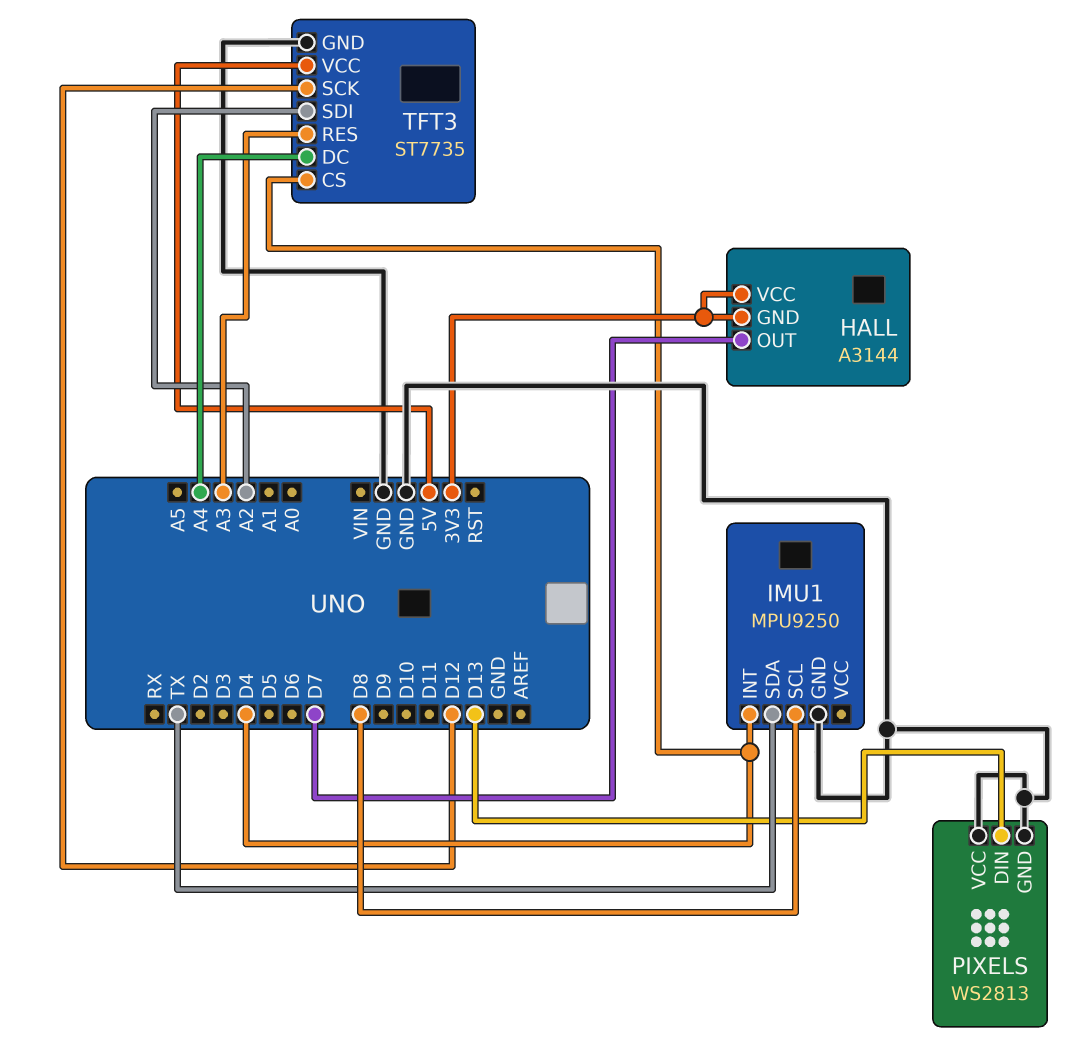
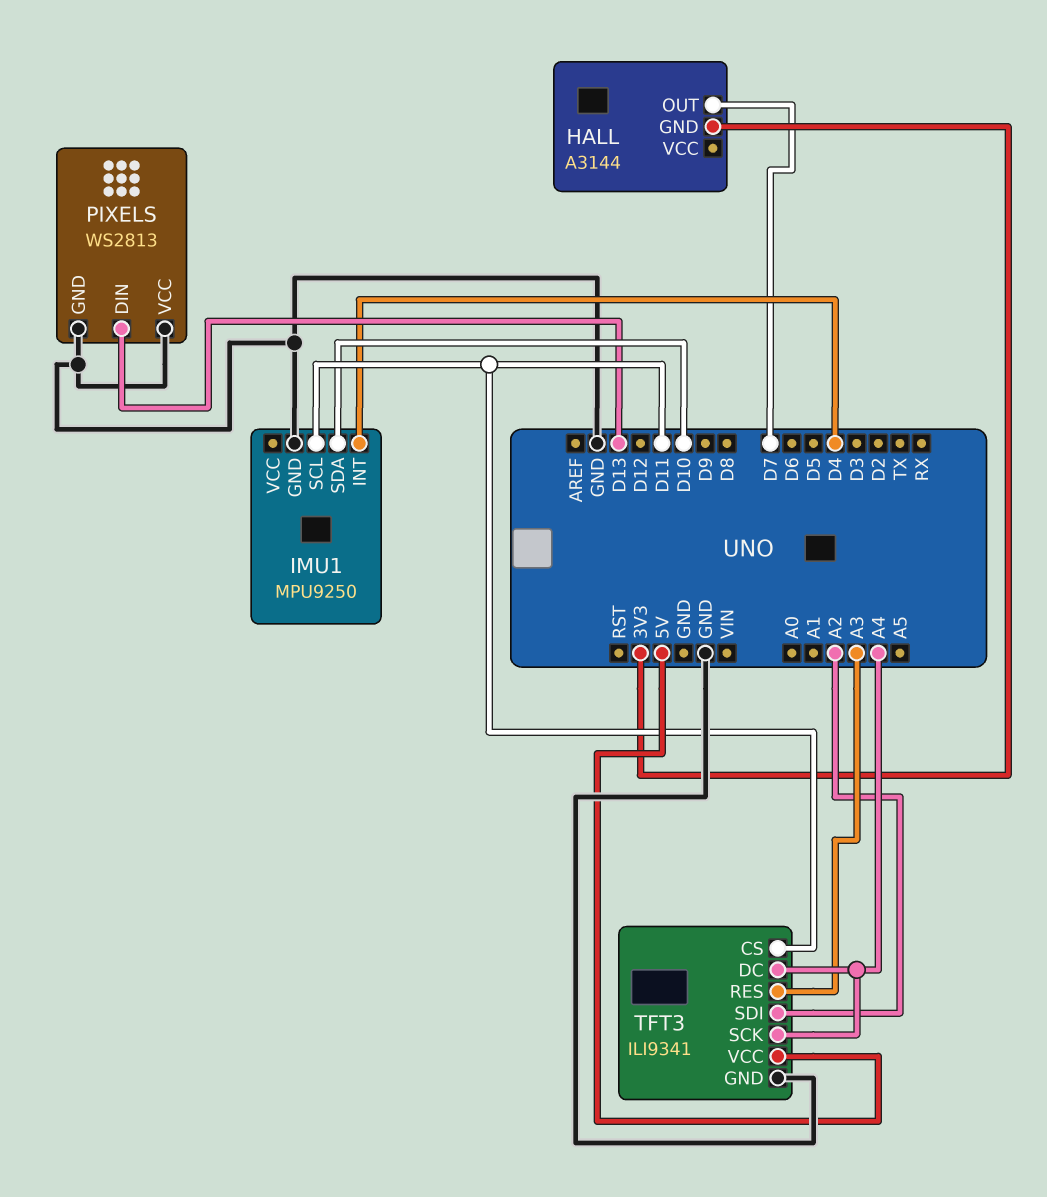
HALL pin VCC: 3V3 -> none
IMU1 pin SCL: D8 -> D11
IMU1 pin SDA: TX -> D10
TFT3: ST7735 -> ILI9341
TFT3 pin CS: D4 -> D11
TFT3 pin SCK: D12 -> A4

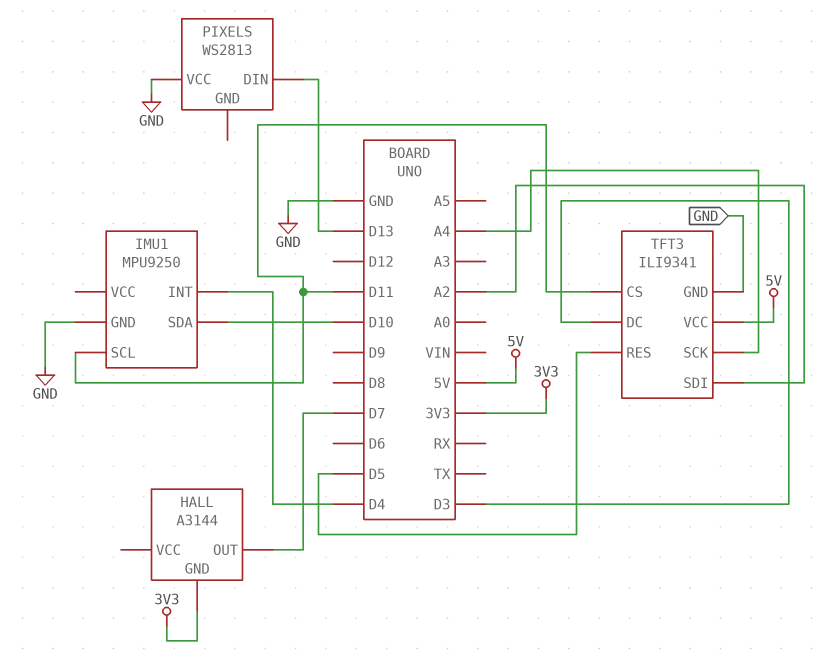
PIXELS pin GND: GND -> none
TFT3 pin DC: A4 -> D3
TFT3 pin RES: A3 -> D5

